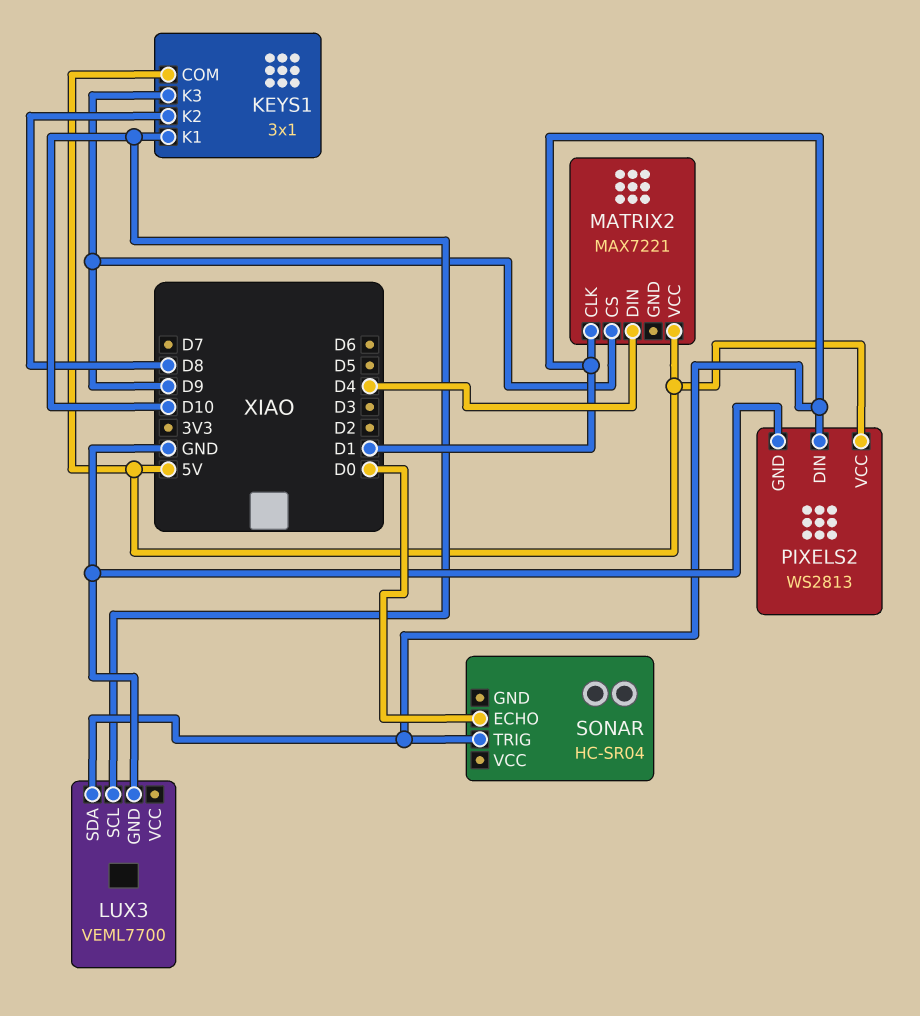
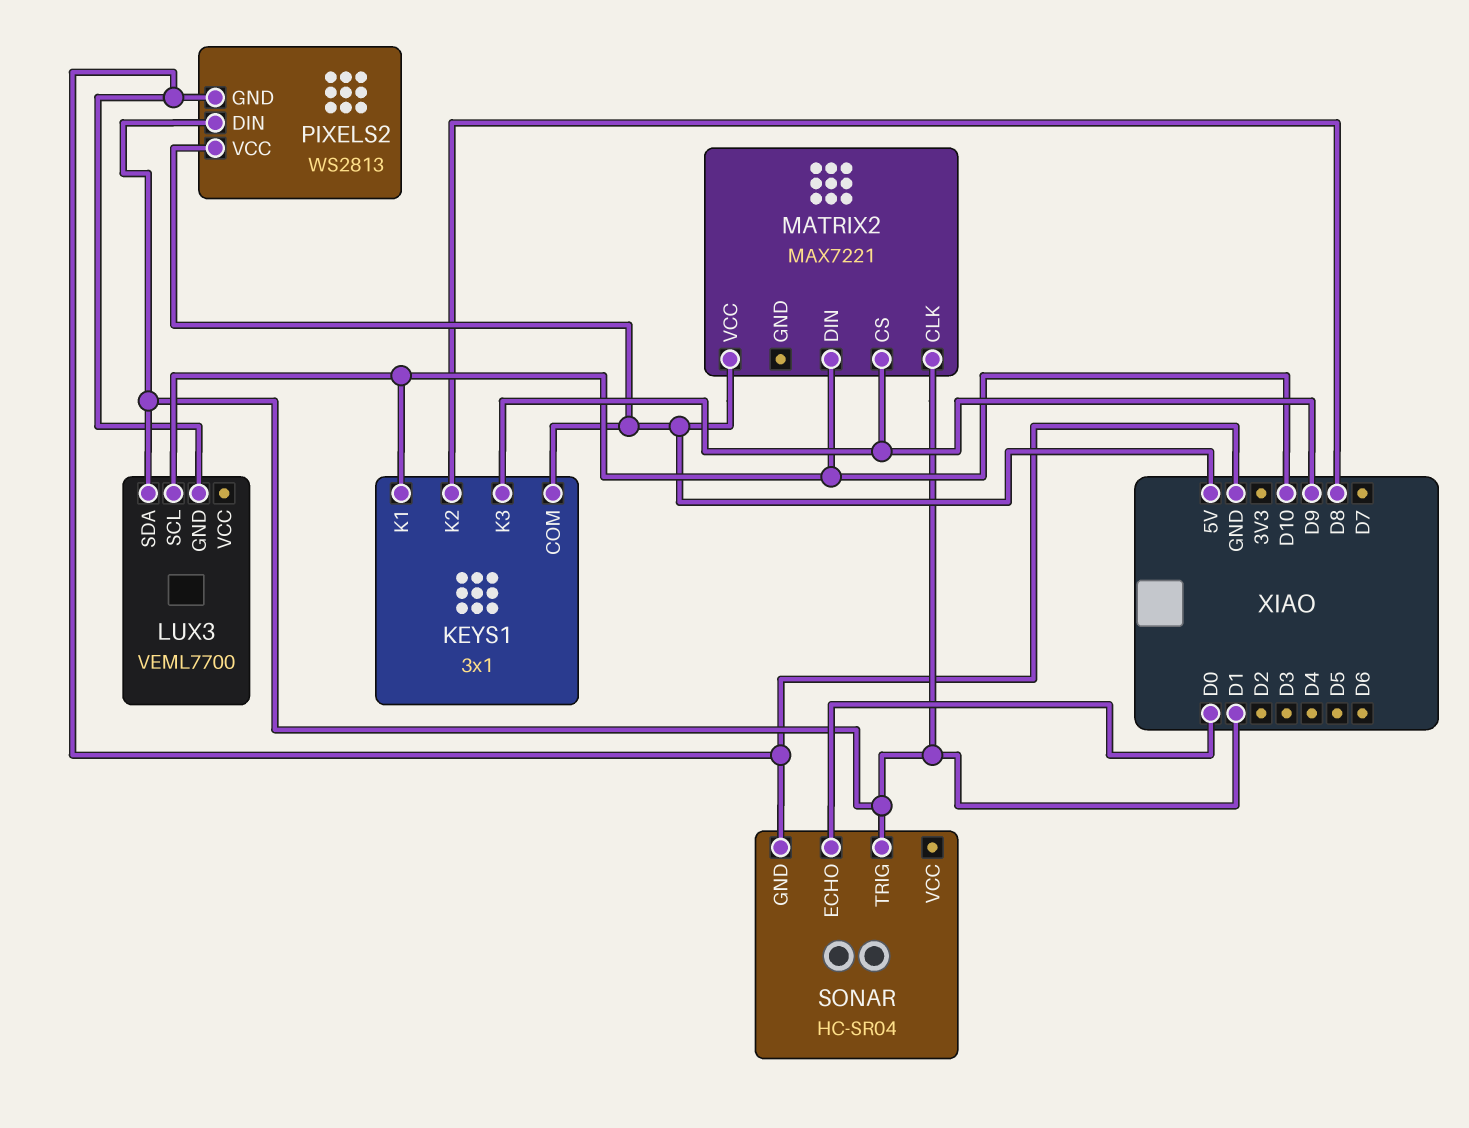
MATRIX2 pin DIN: D4 -> D10
SONAR pin GND: none -> GND

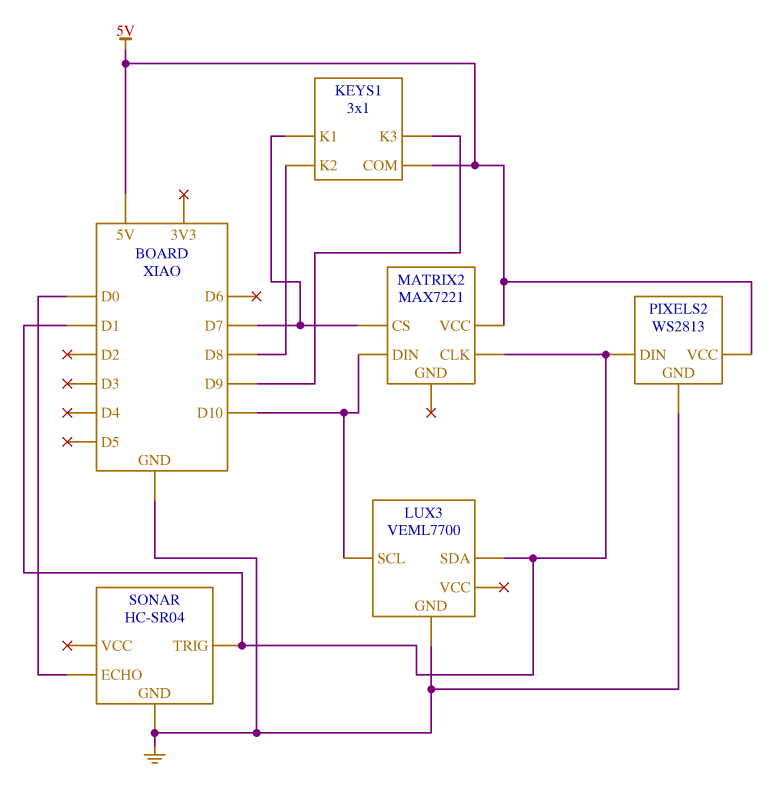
KEYS1 pin K1: D10 -> D7
MATRIX2 pin CS: D9 -> D7

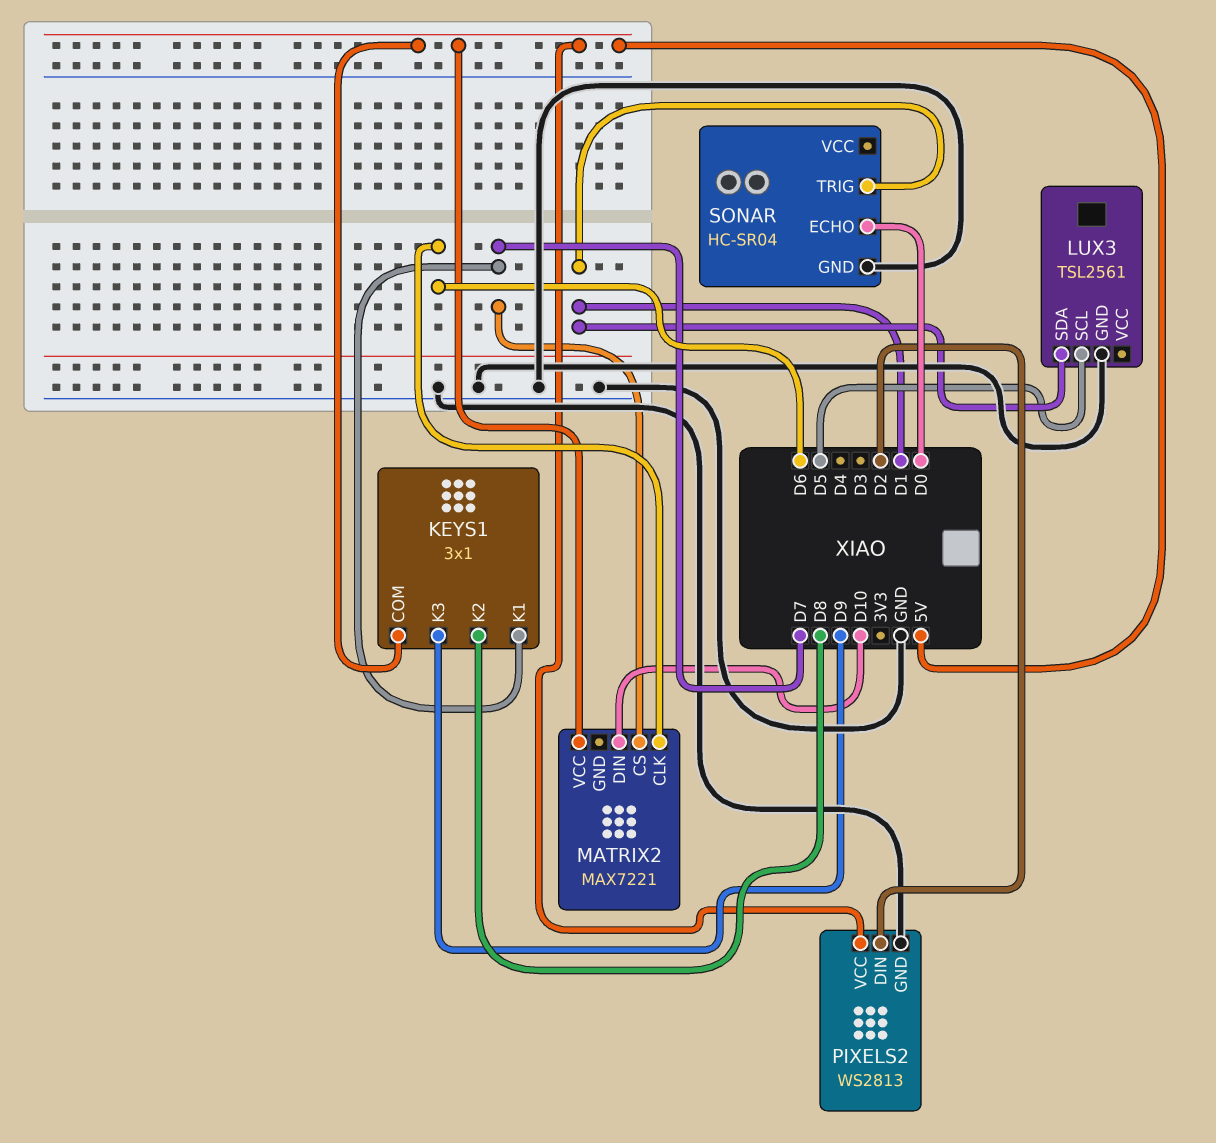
LUX3: VEML7700 -> TSL2561
LUX3 pin SCL: D10 -> D5
MATRIX2 pin CLK: D1 -> D6
PIXELS2 pin DIN: D1 -> D2

